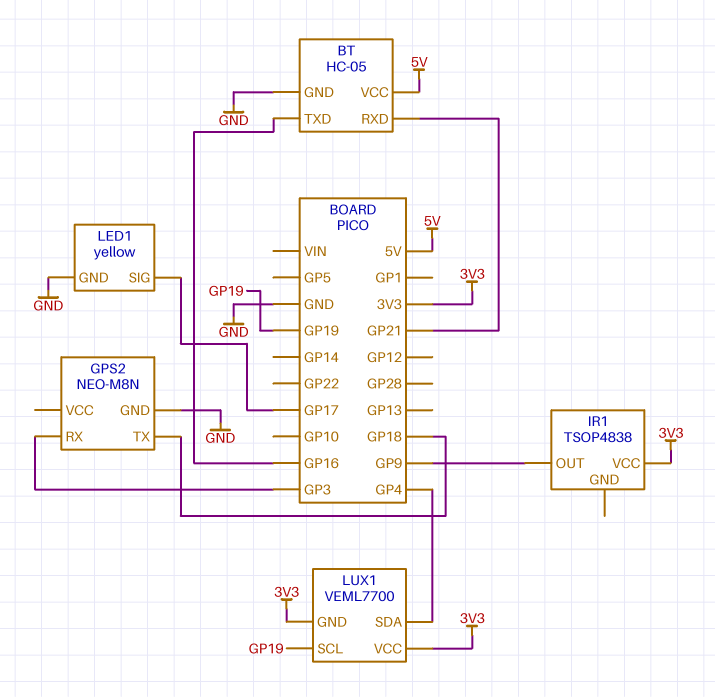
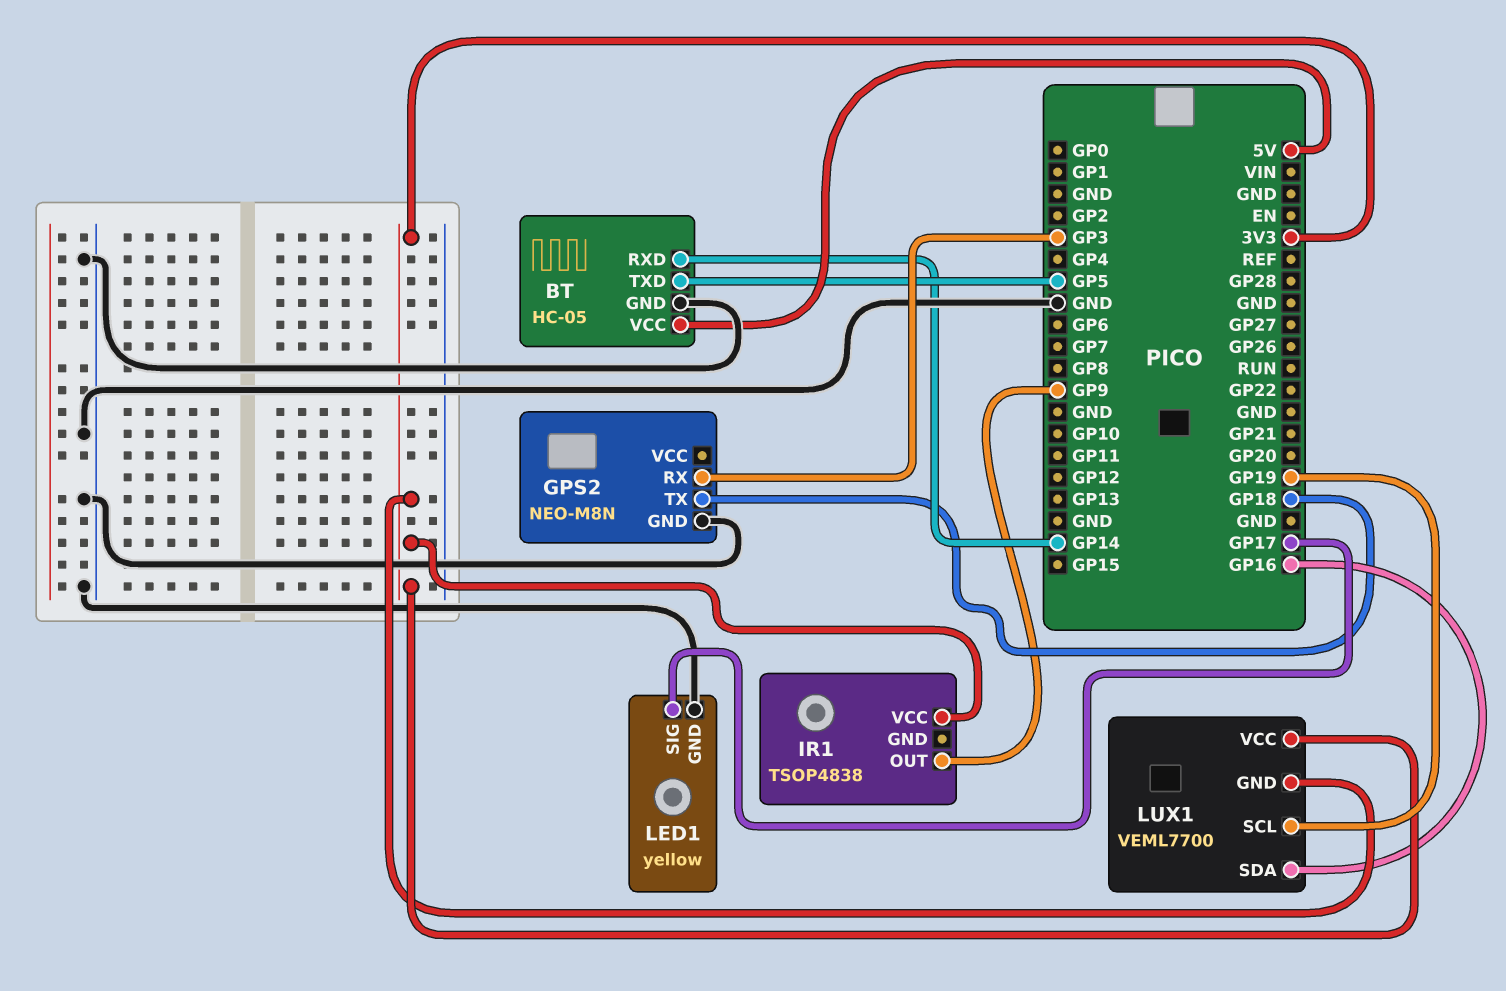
BT pin RXD: GP21 -> GP14
BT pin TXD: GP16 -> GP5
LUX1 pin SDA: GP4 -> GP16

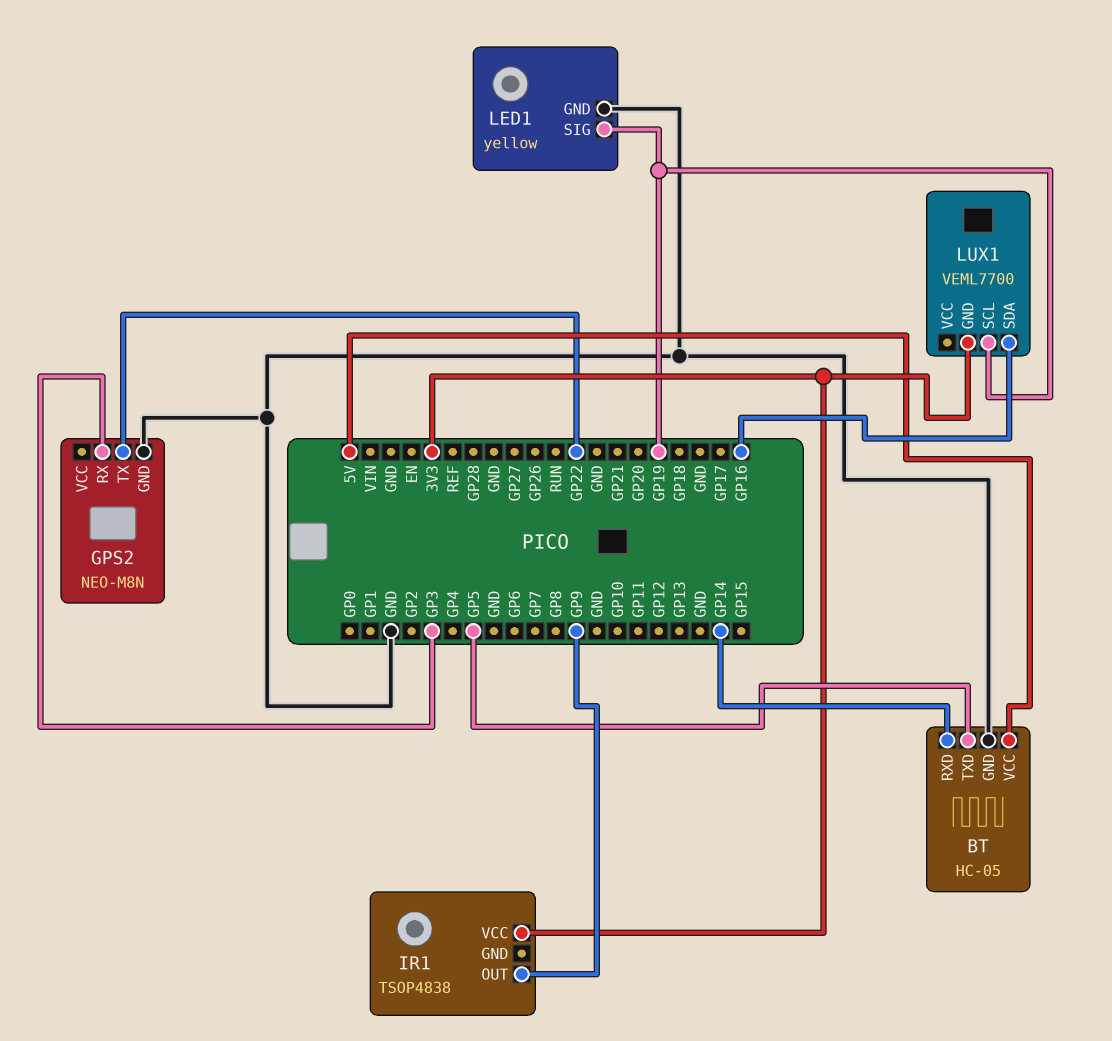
GPS2 pin TX: GP18 -> GP22
LED1 pin SIG: GP17 -> GP19
LUX1 pin VCC: 3V3 -> none

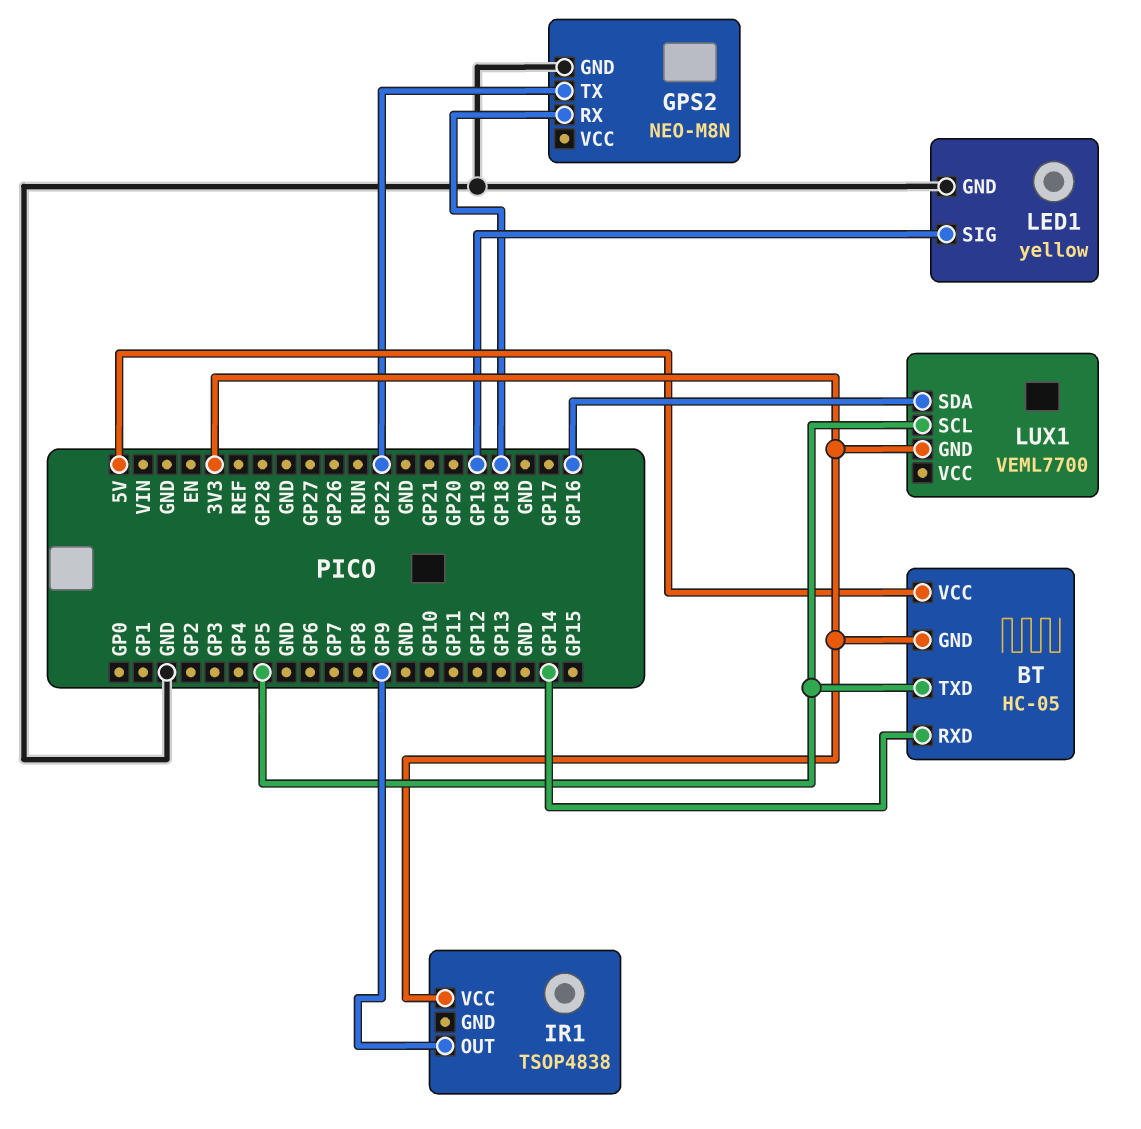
BT pin GND: GND -> 3V3
GPS2 pin RX: GP3 -> GP18
LUX1 pin SCL: GP19 -> GP5

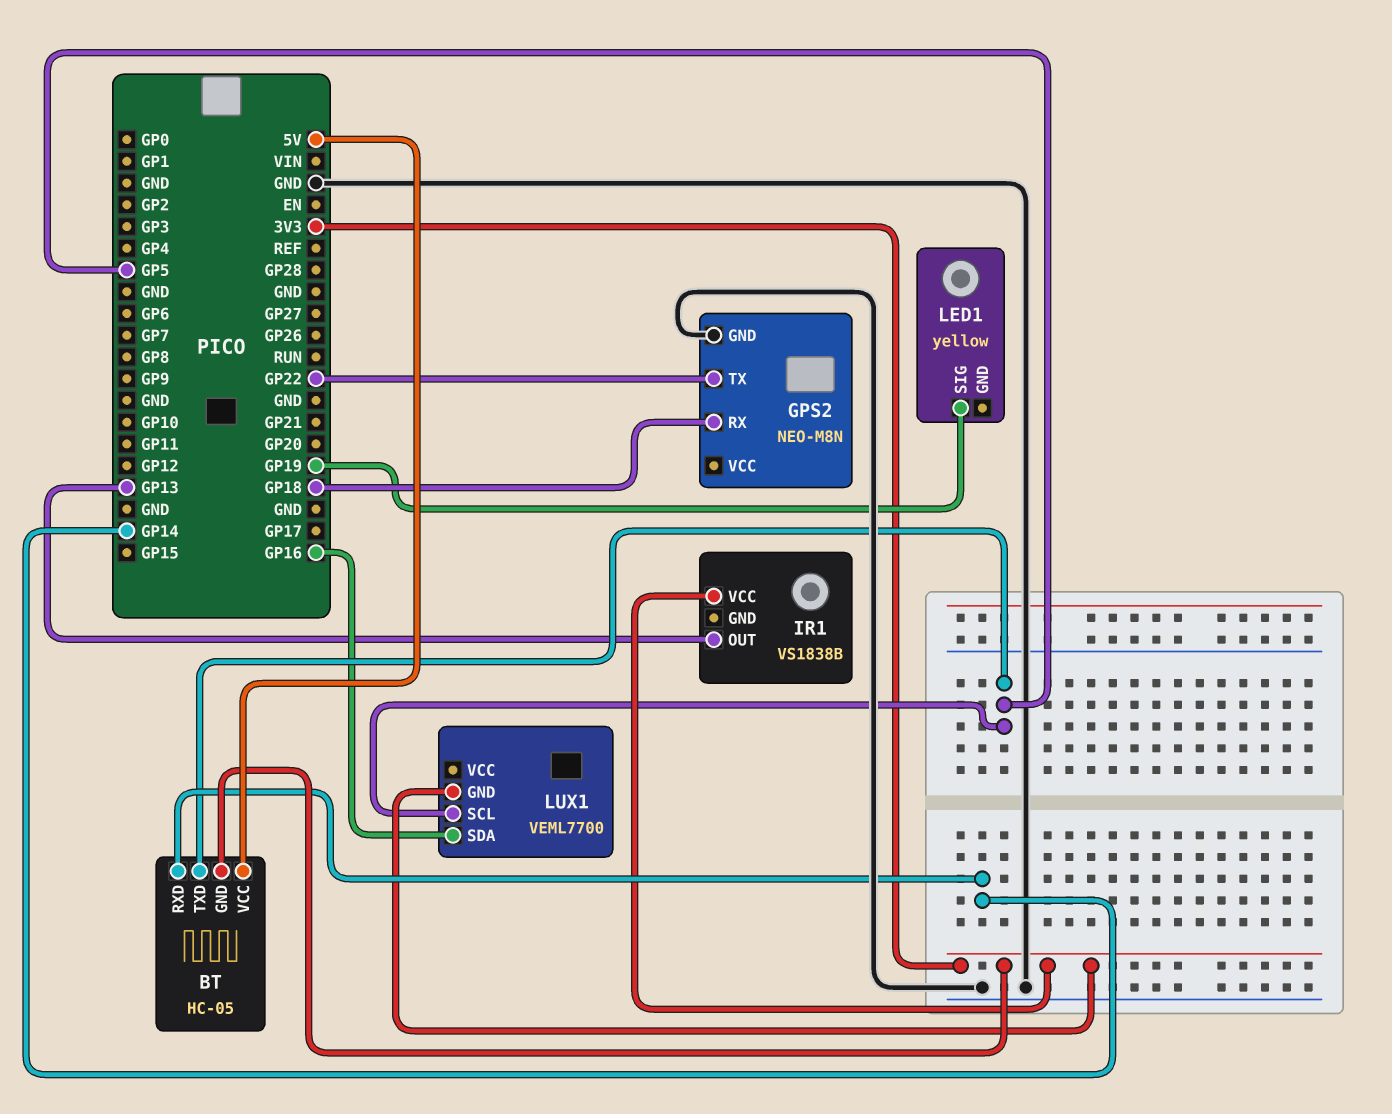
IR1: TSOP4838 -> VS1838B
IR1 pin OUT: GP9 -> GP13
LED1 pin GND: GND -> none

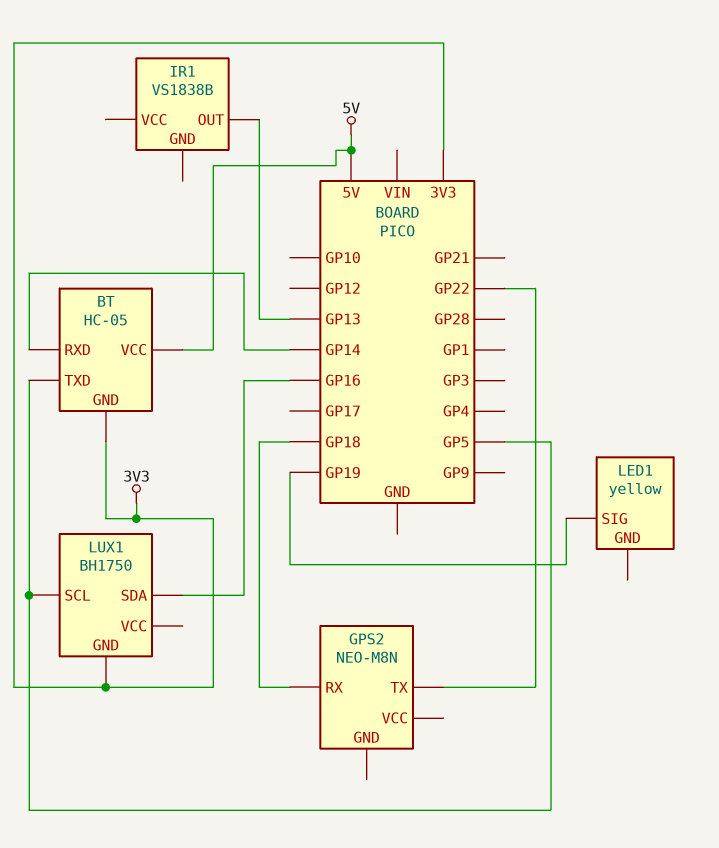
GPS2 pin GND: GND -> none
IR1 pin VCC: 3V3 -> none
LUX1: VEML7700 -> BH1750

